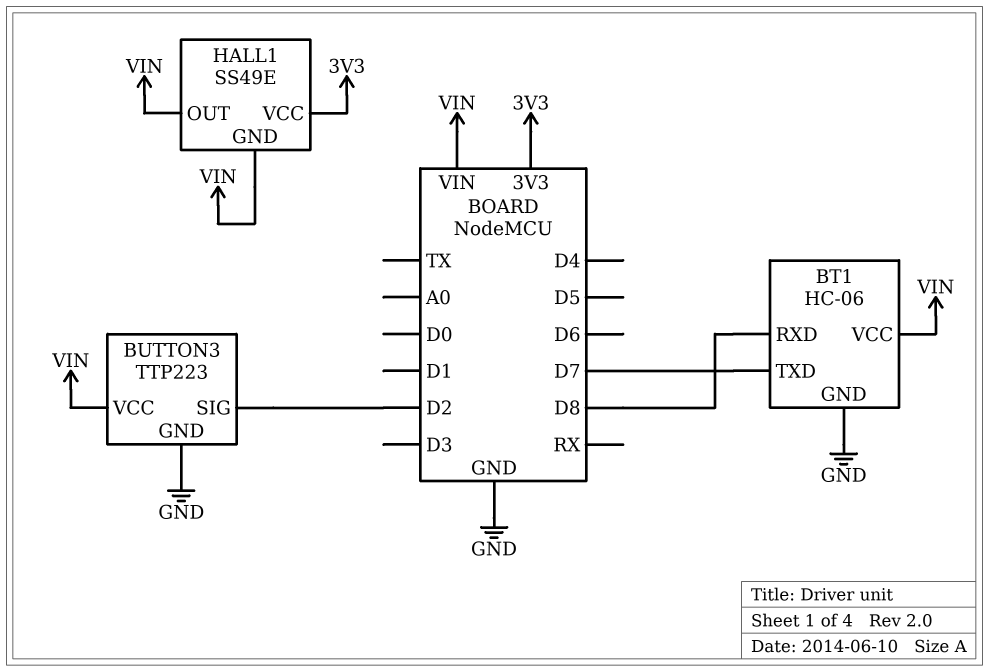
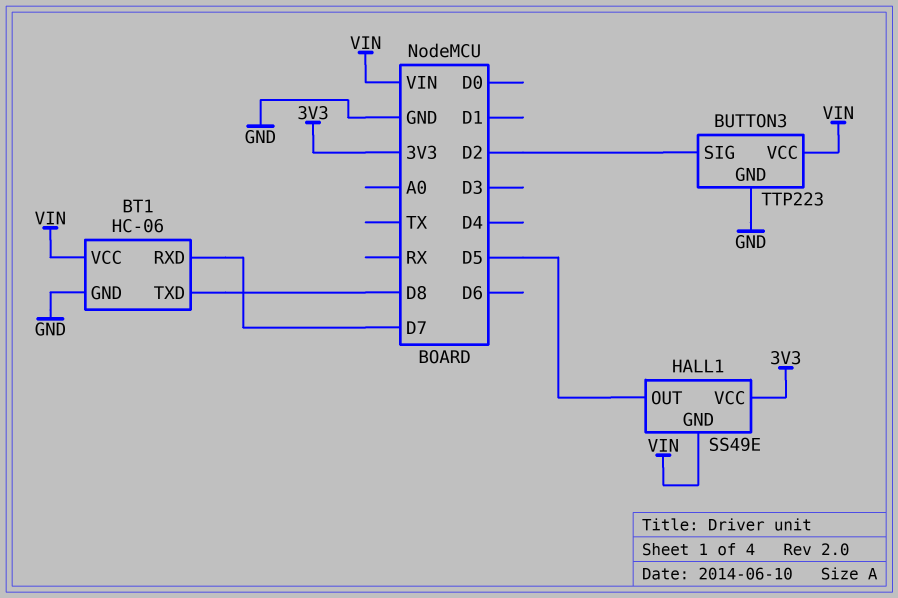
BT1 pin RXD: D8 -> D7
BT1 pin TXD: D7 -> D8
HALL1 pin OUT: VIN -> D5

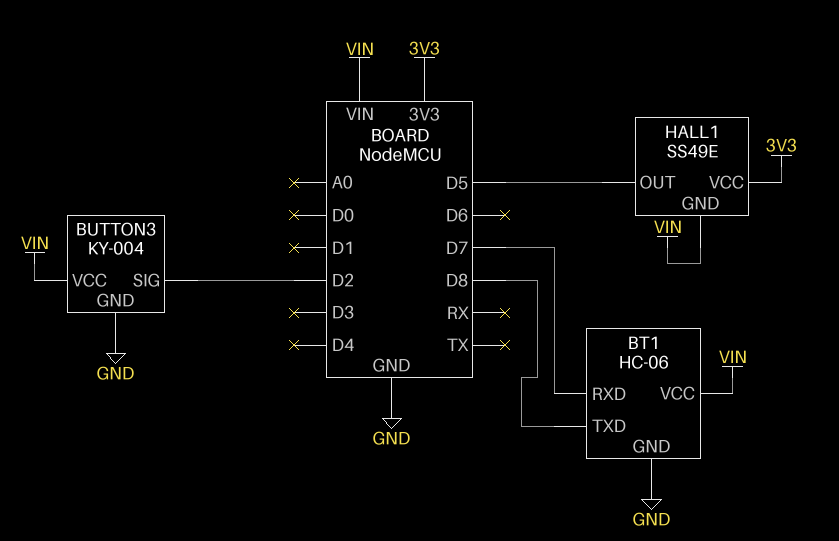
BUTTON3: TTP223 -> KY-004

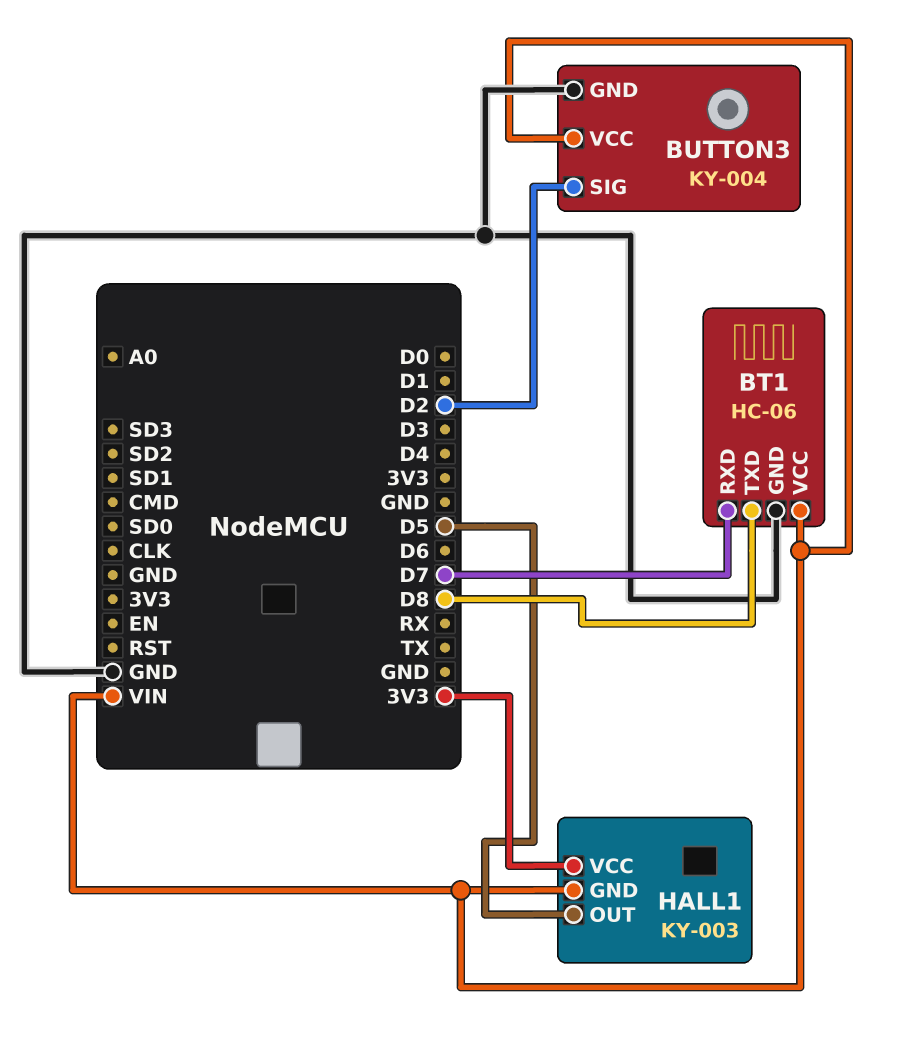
HALL1: SS49E -> KY-003

